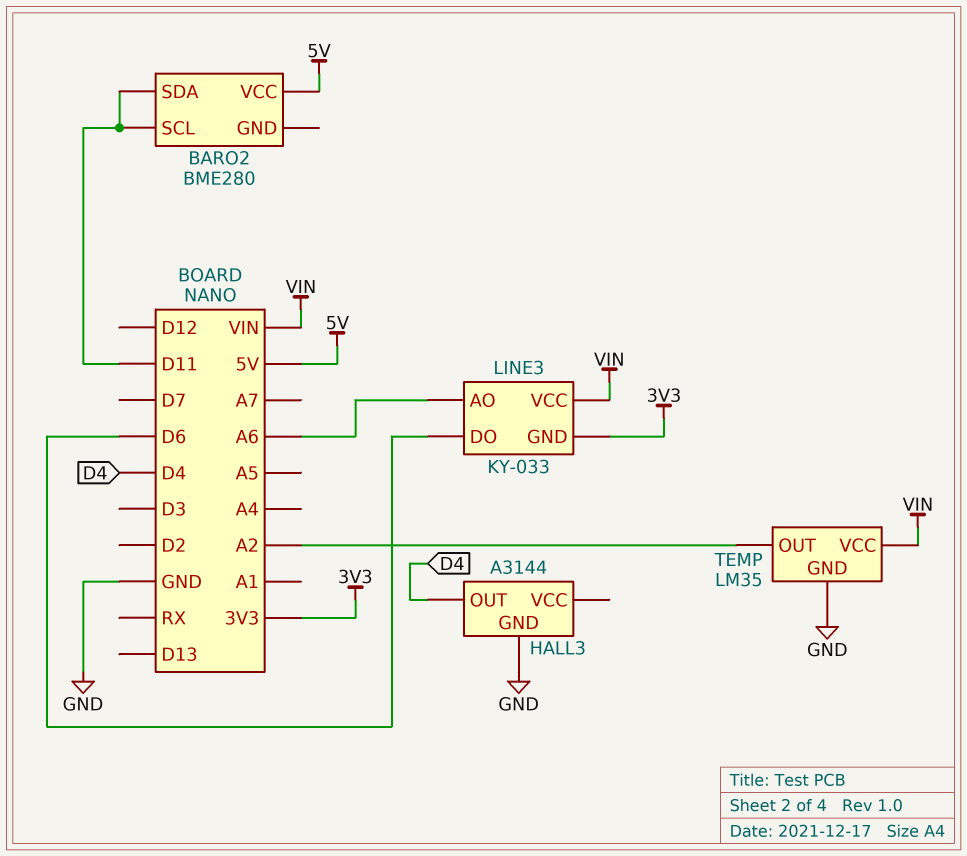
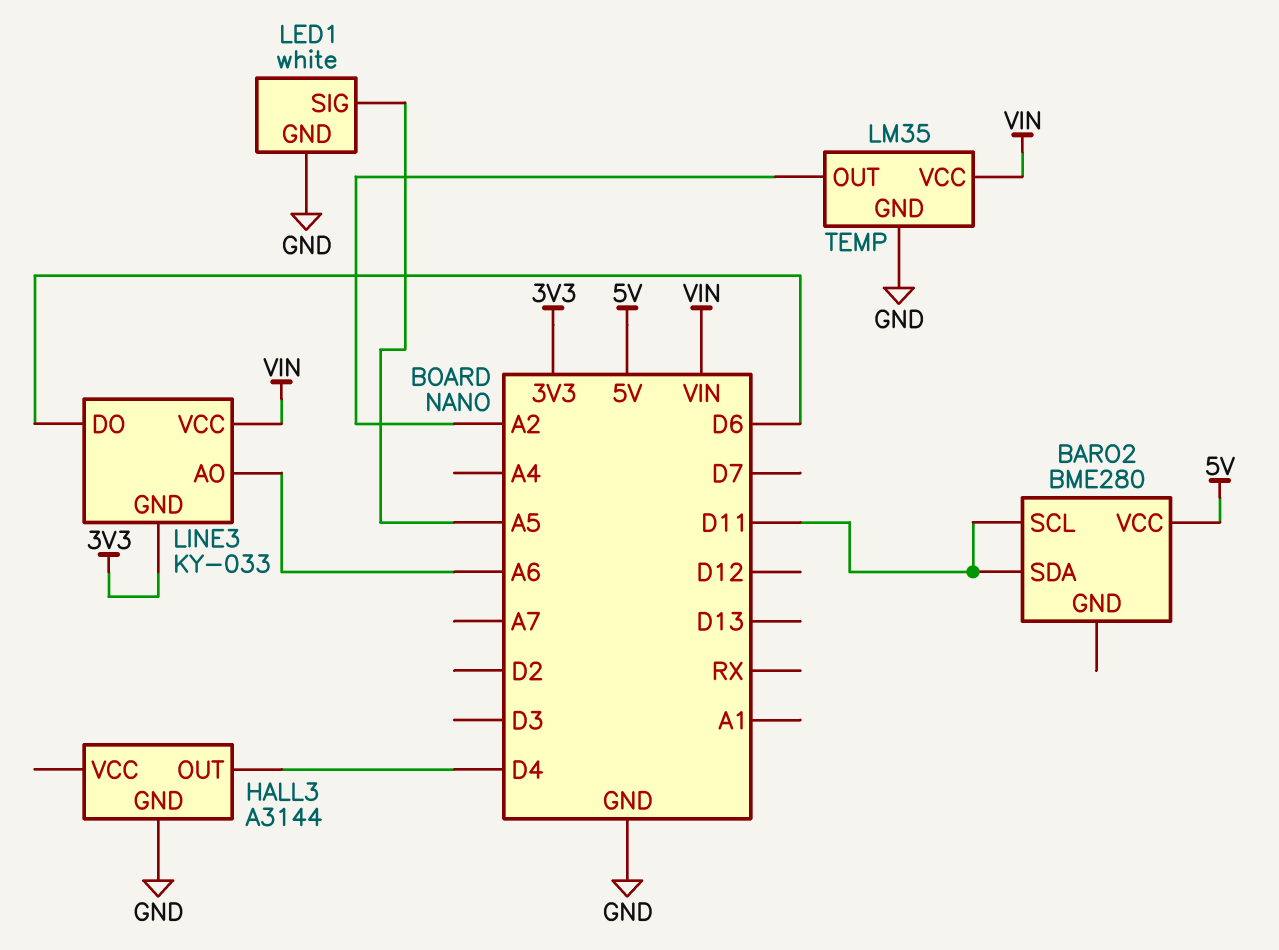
LED1: none -> white
LED1 pin GND: none -> GND
LED1 pin SIG: none -> A5

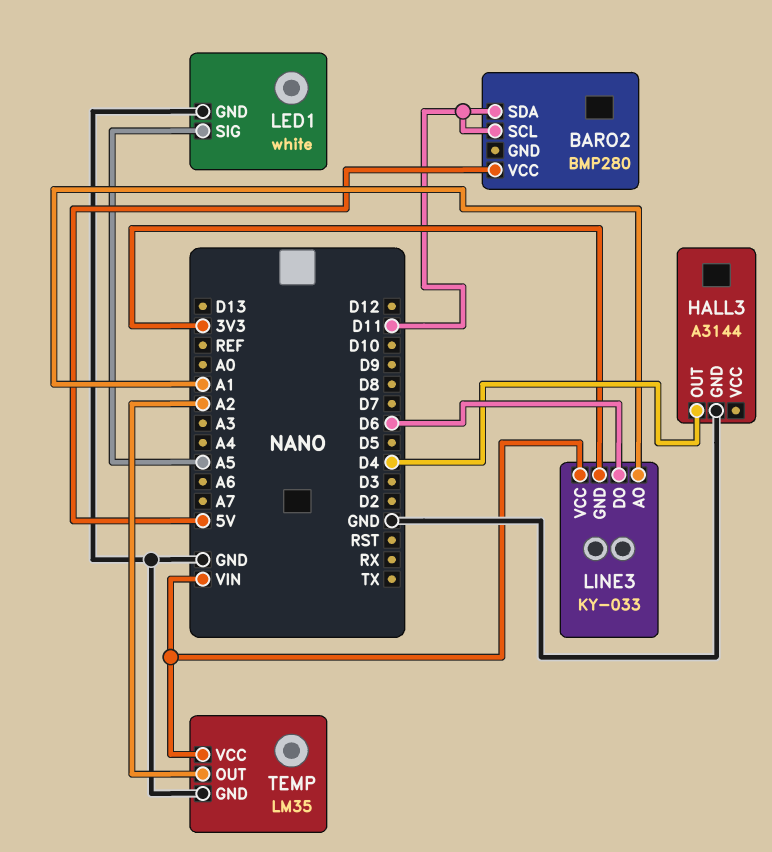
BARO2: BME280 -> BMP280
LINE3 pin AO: A6 -> A1

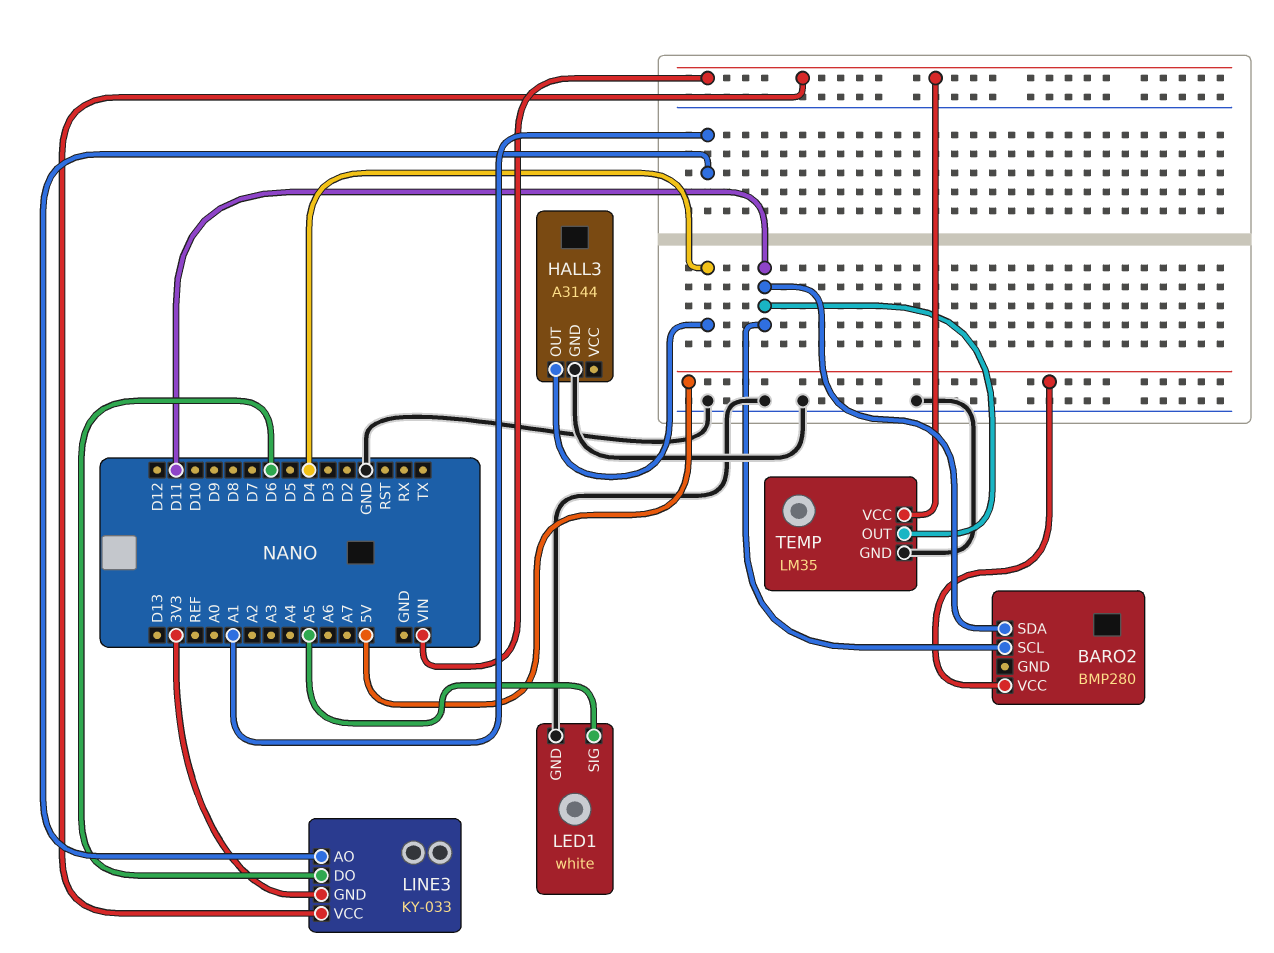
TEMP pin OUT: A2 -> D11

